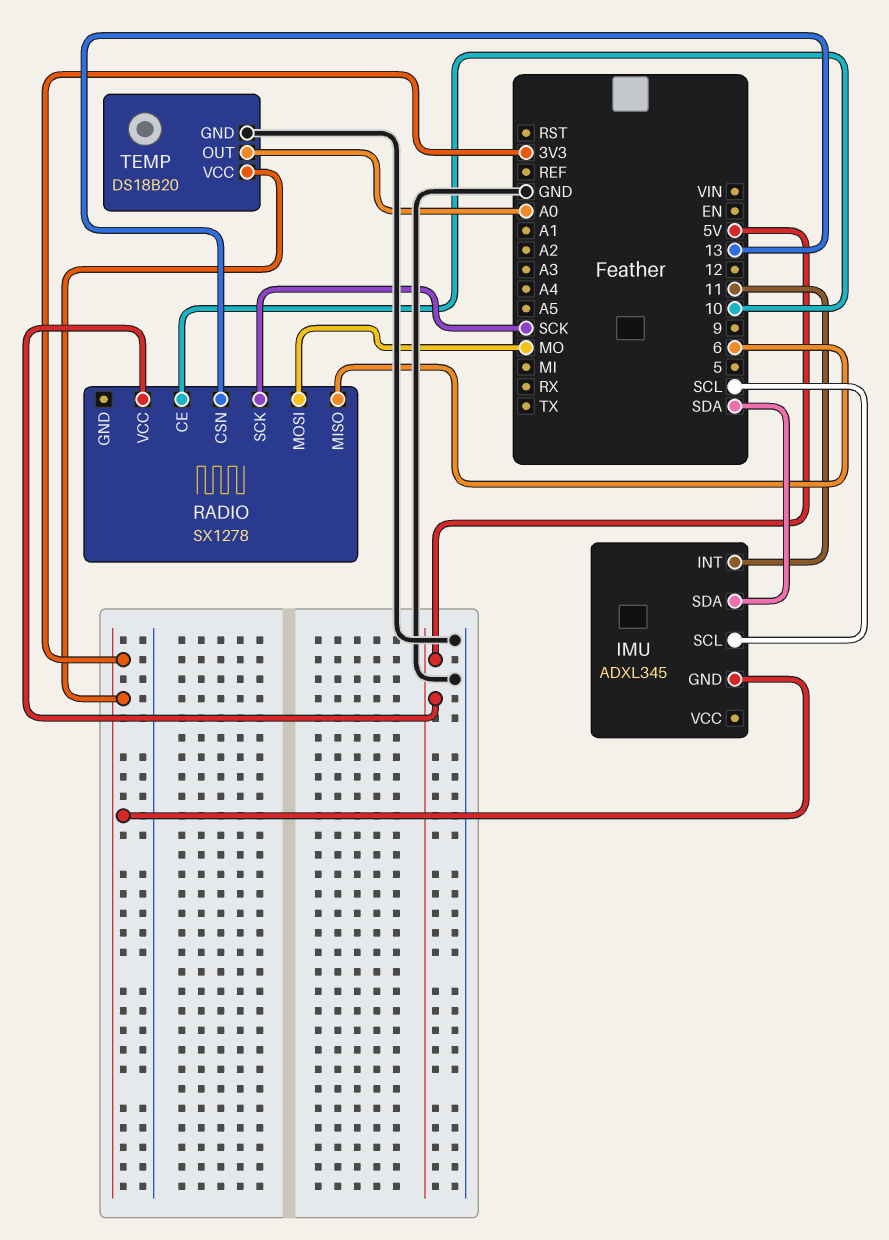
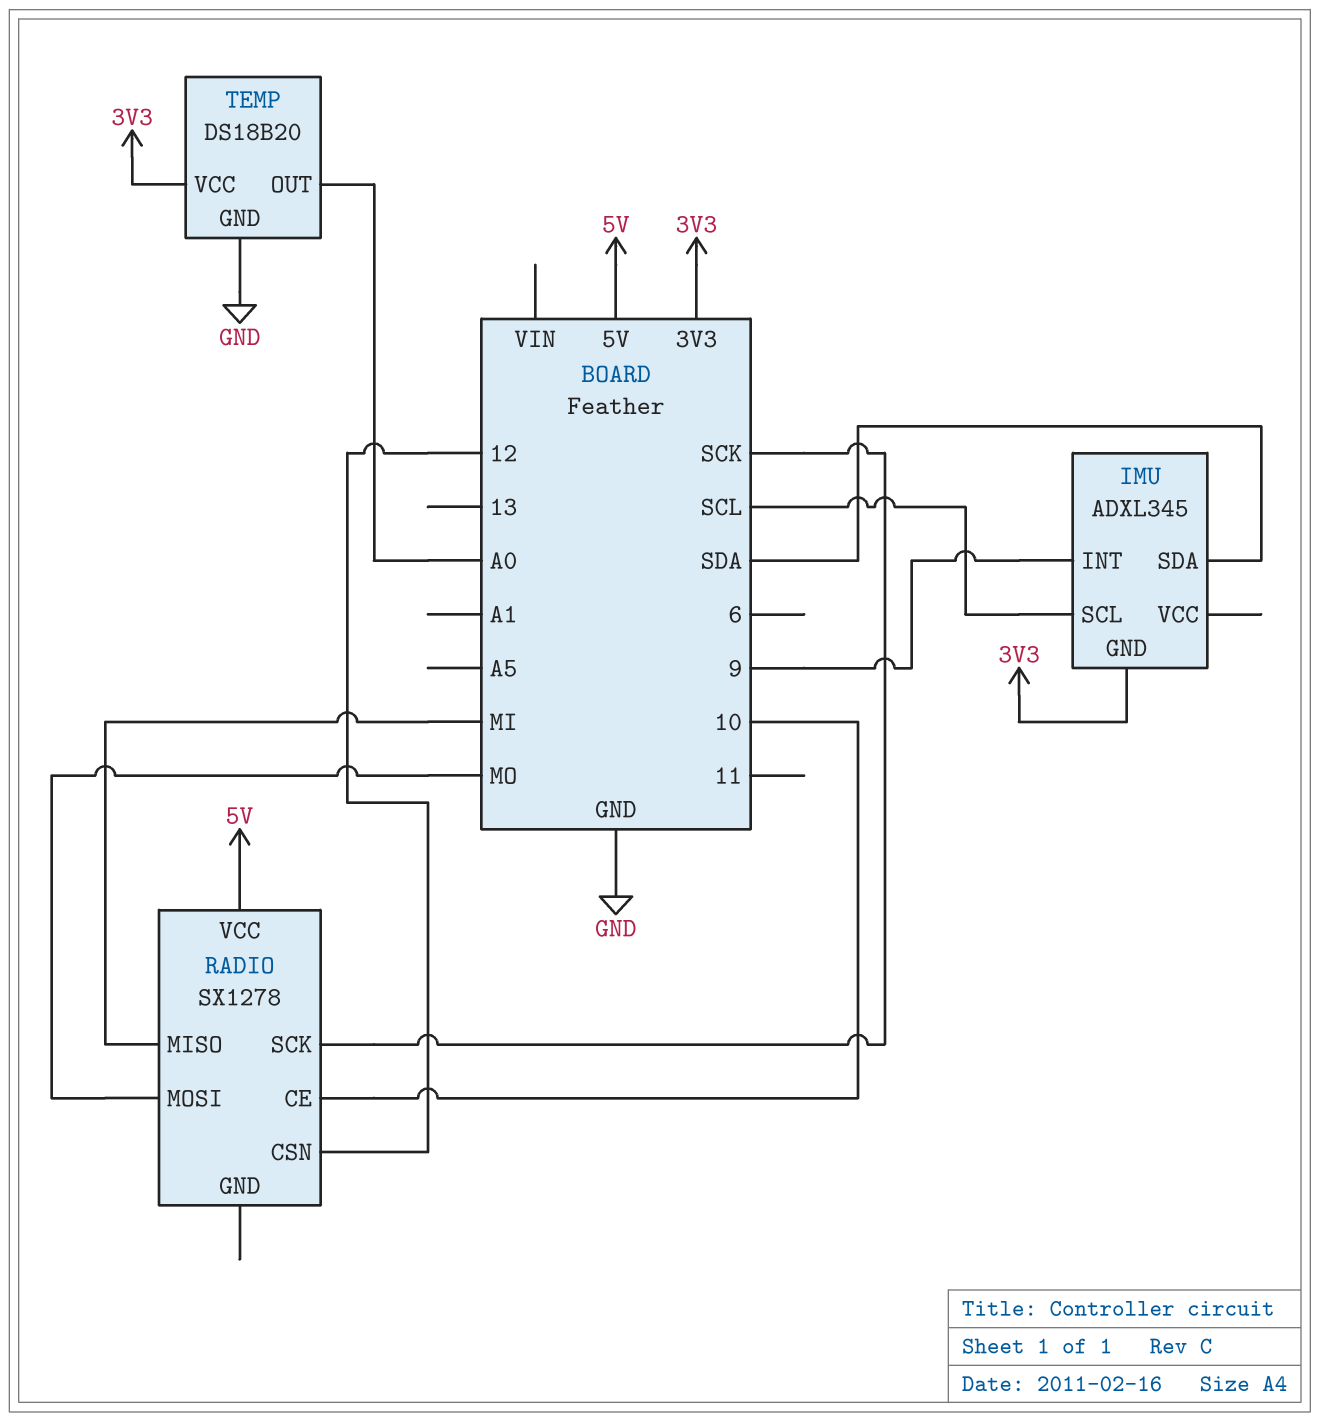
IMU pin INT: 11 -> 9
RADIO pin CSN: 13 -> 12
RADIO pin MISO: 6 -> MI

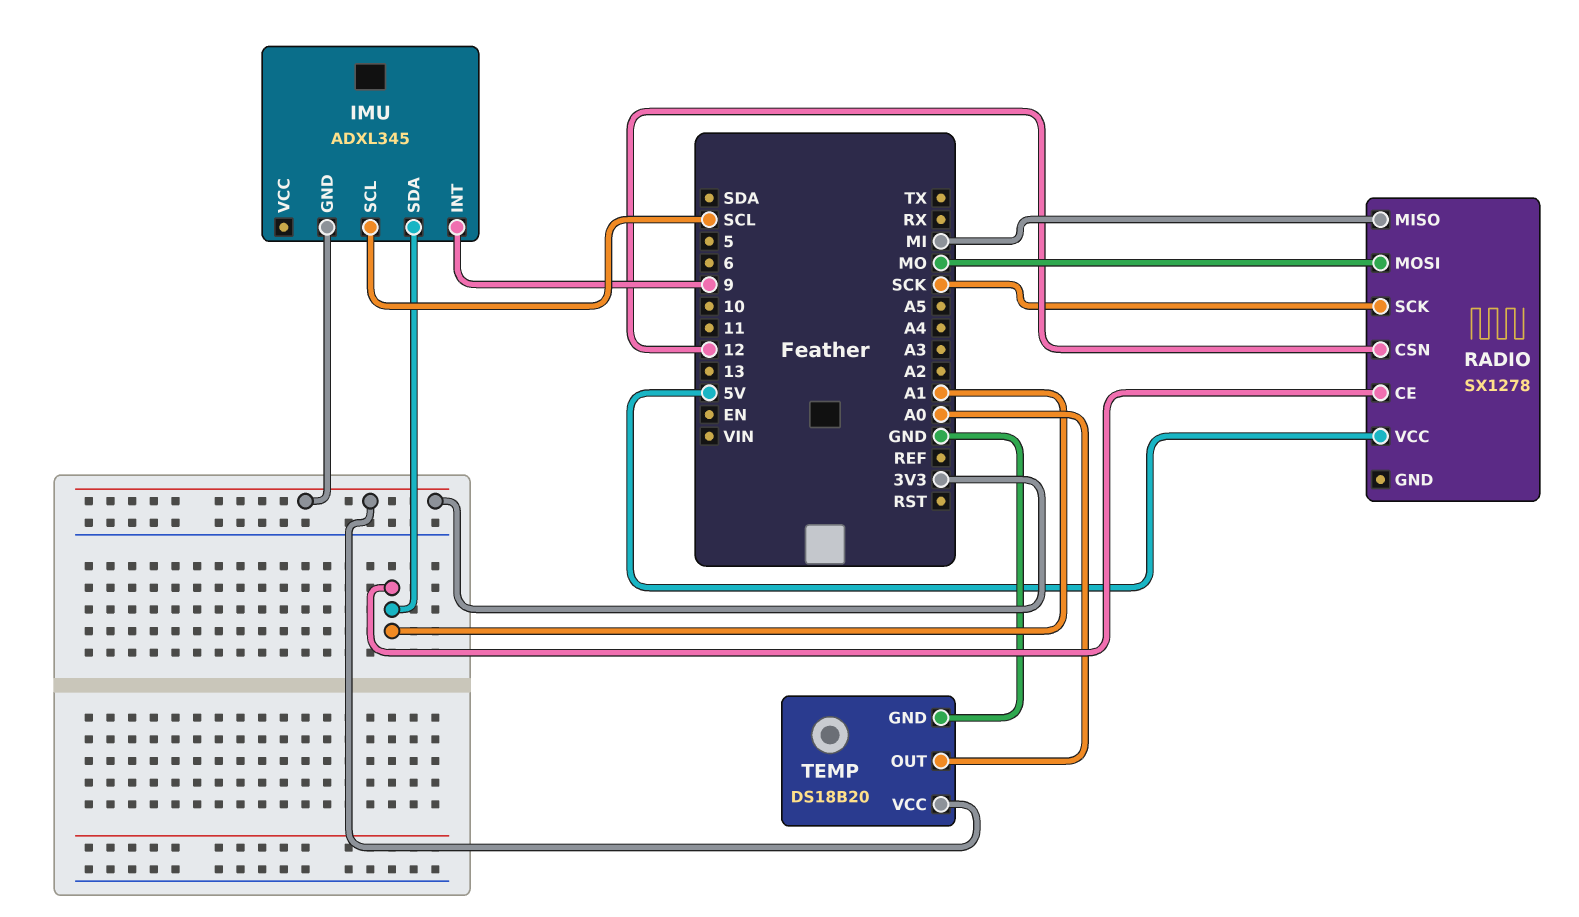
IMU pin SDA: SDA -> A1
RADIO pin CE: 10 -> A1

